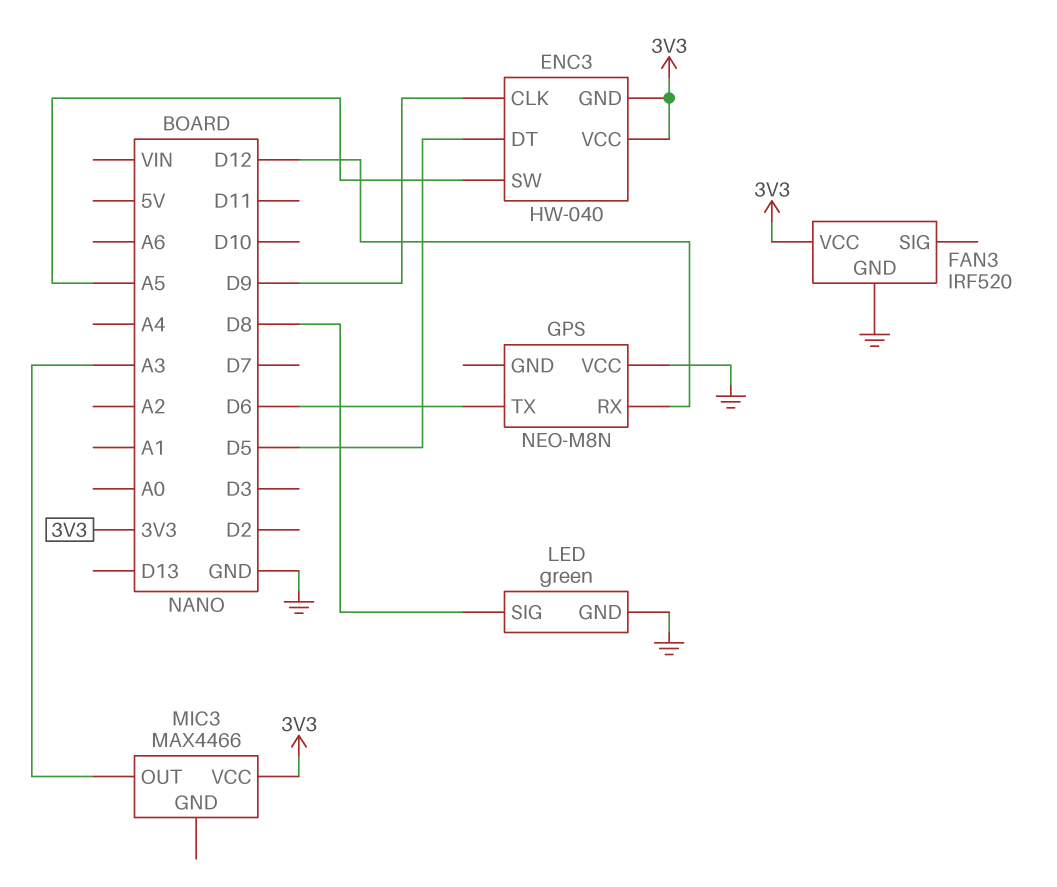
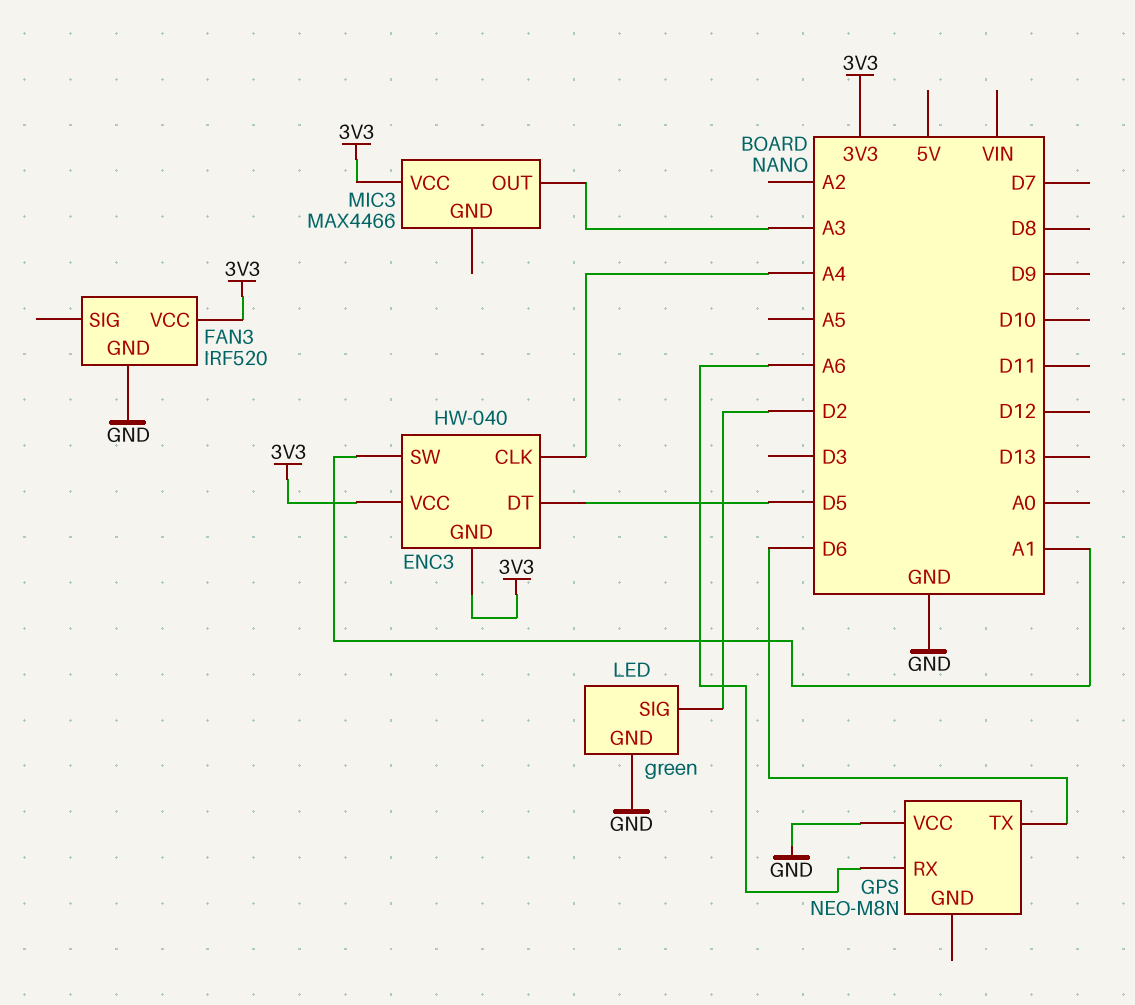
ENC3 pin CLK: D9 -> A4
ENC3 pin SW: A5 -> A1
GPS pin RX: D12 -> A6
LED pin SIG: D8 -> D2

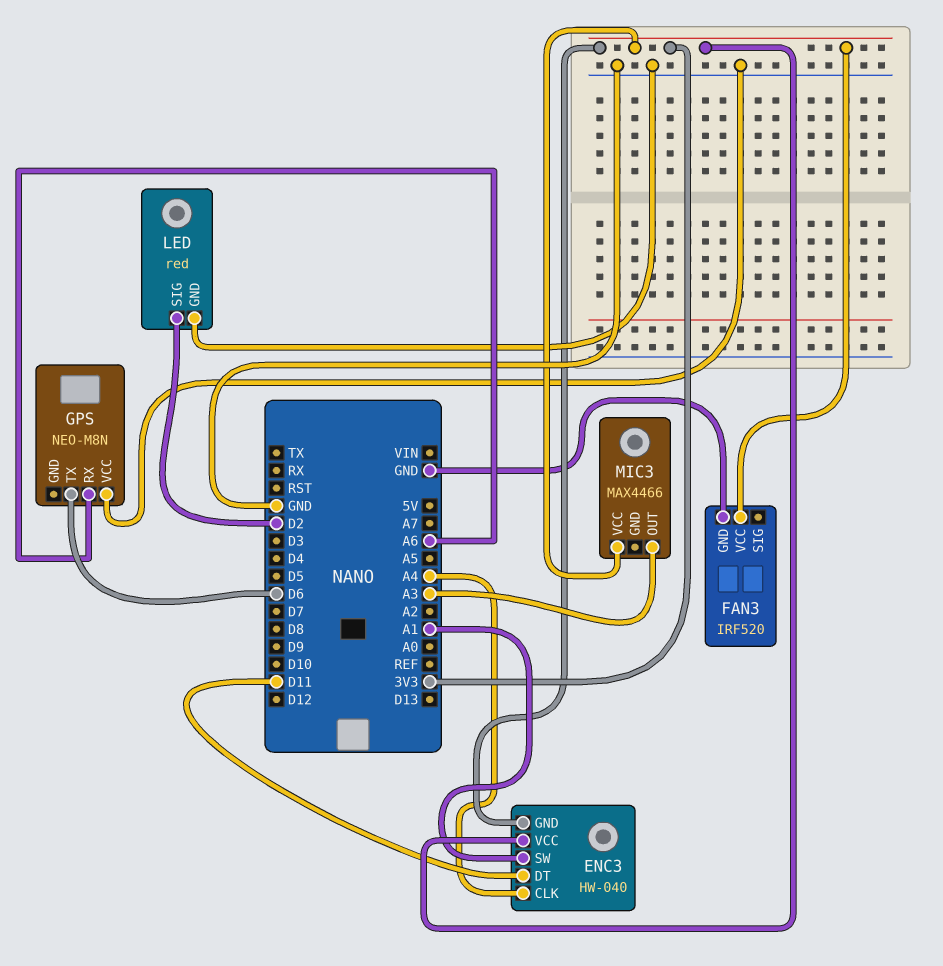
ENC3 pin DT: D5 -> D11
LED: green -> red

